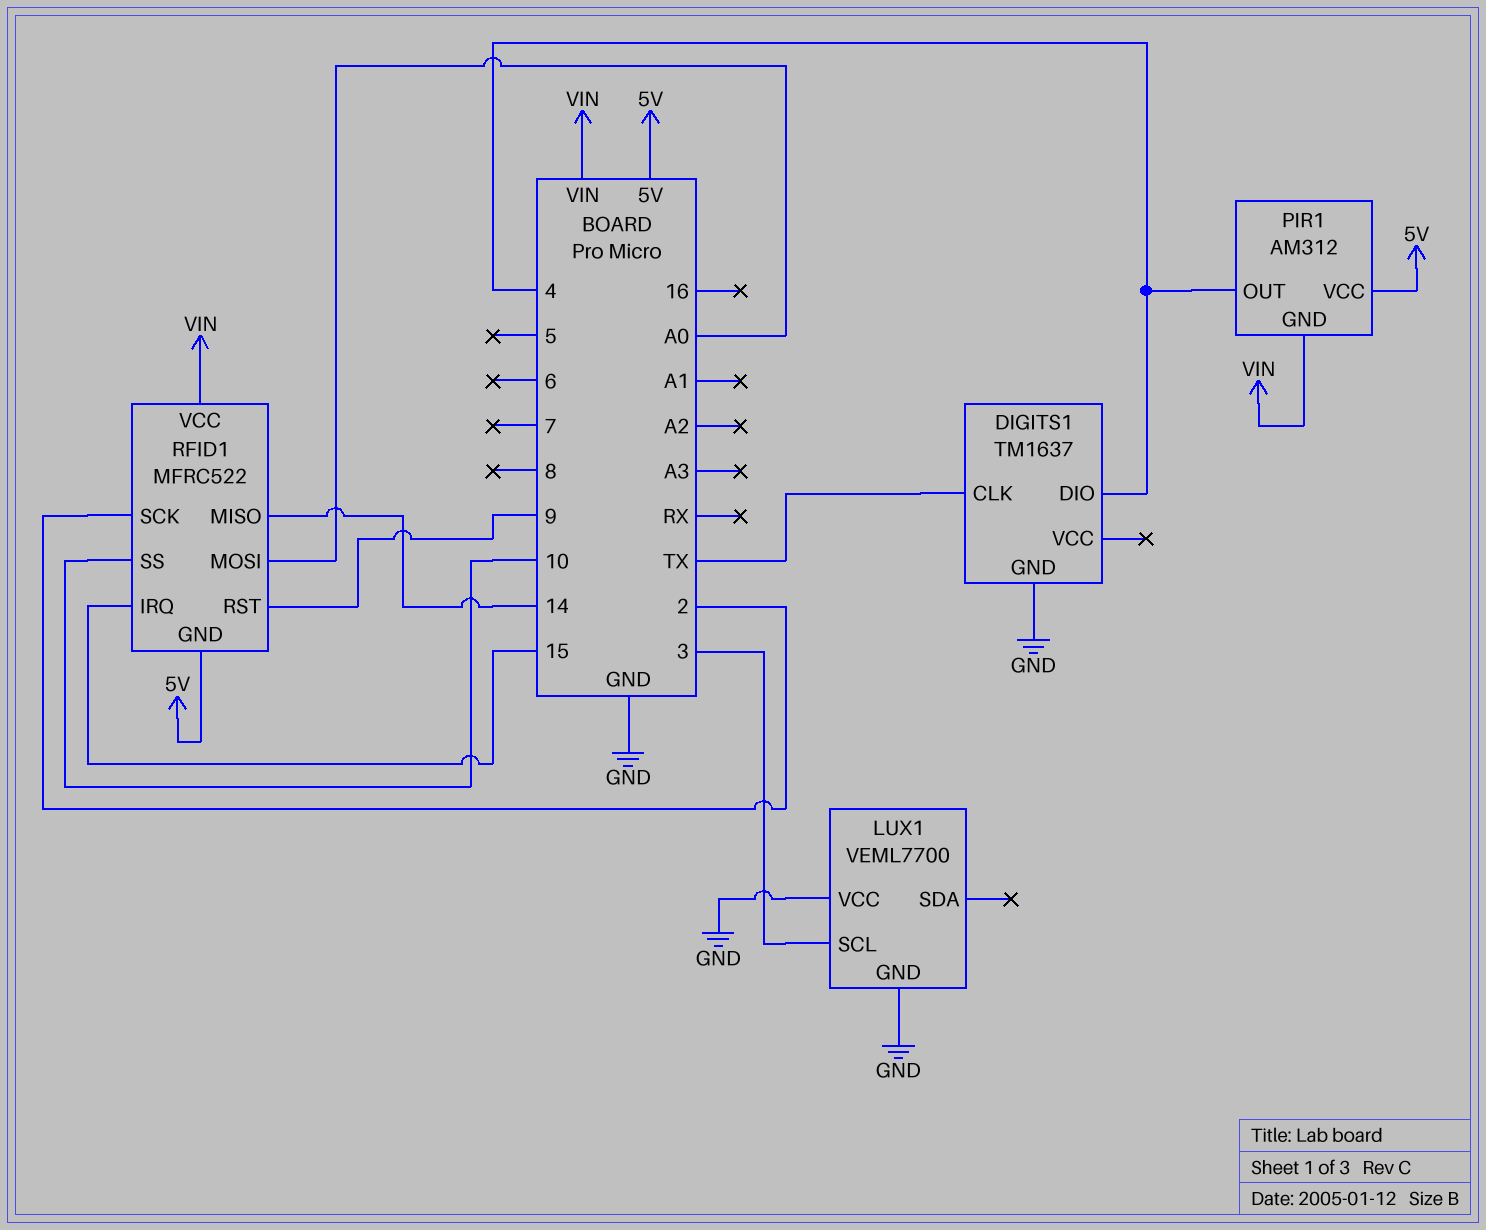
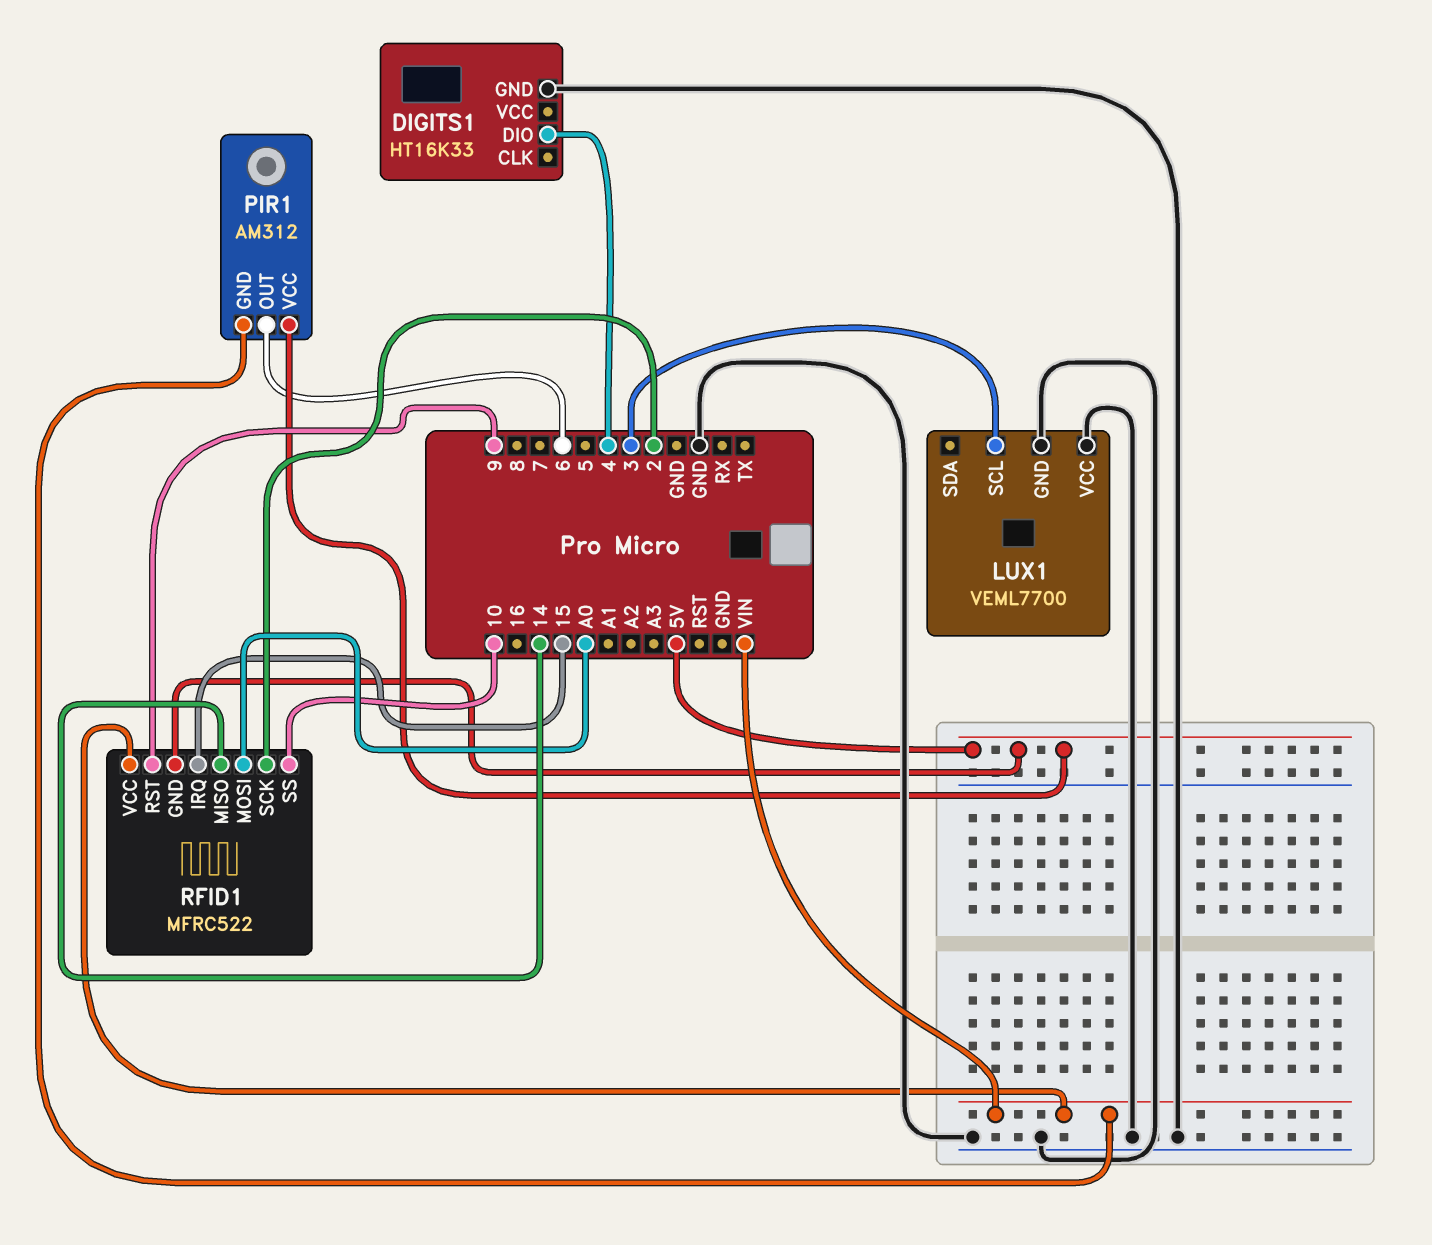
DIGITS1: TM1637 -> HT16K33
DIGITS1 pin CLK: TX -> none
PIR1 pin OUT: 4 -> 6

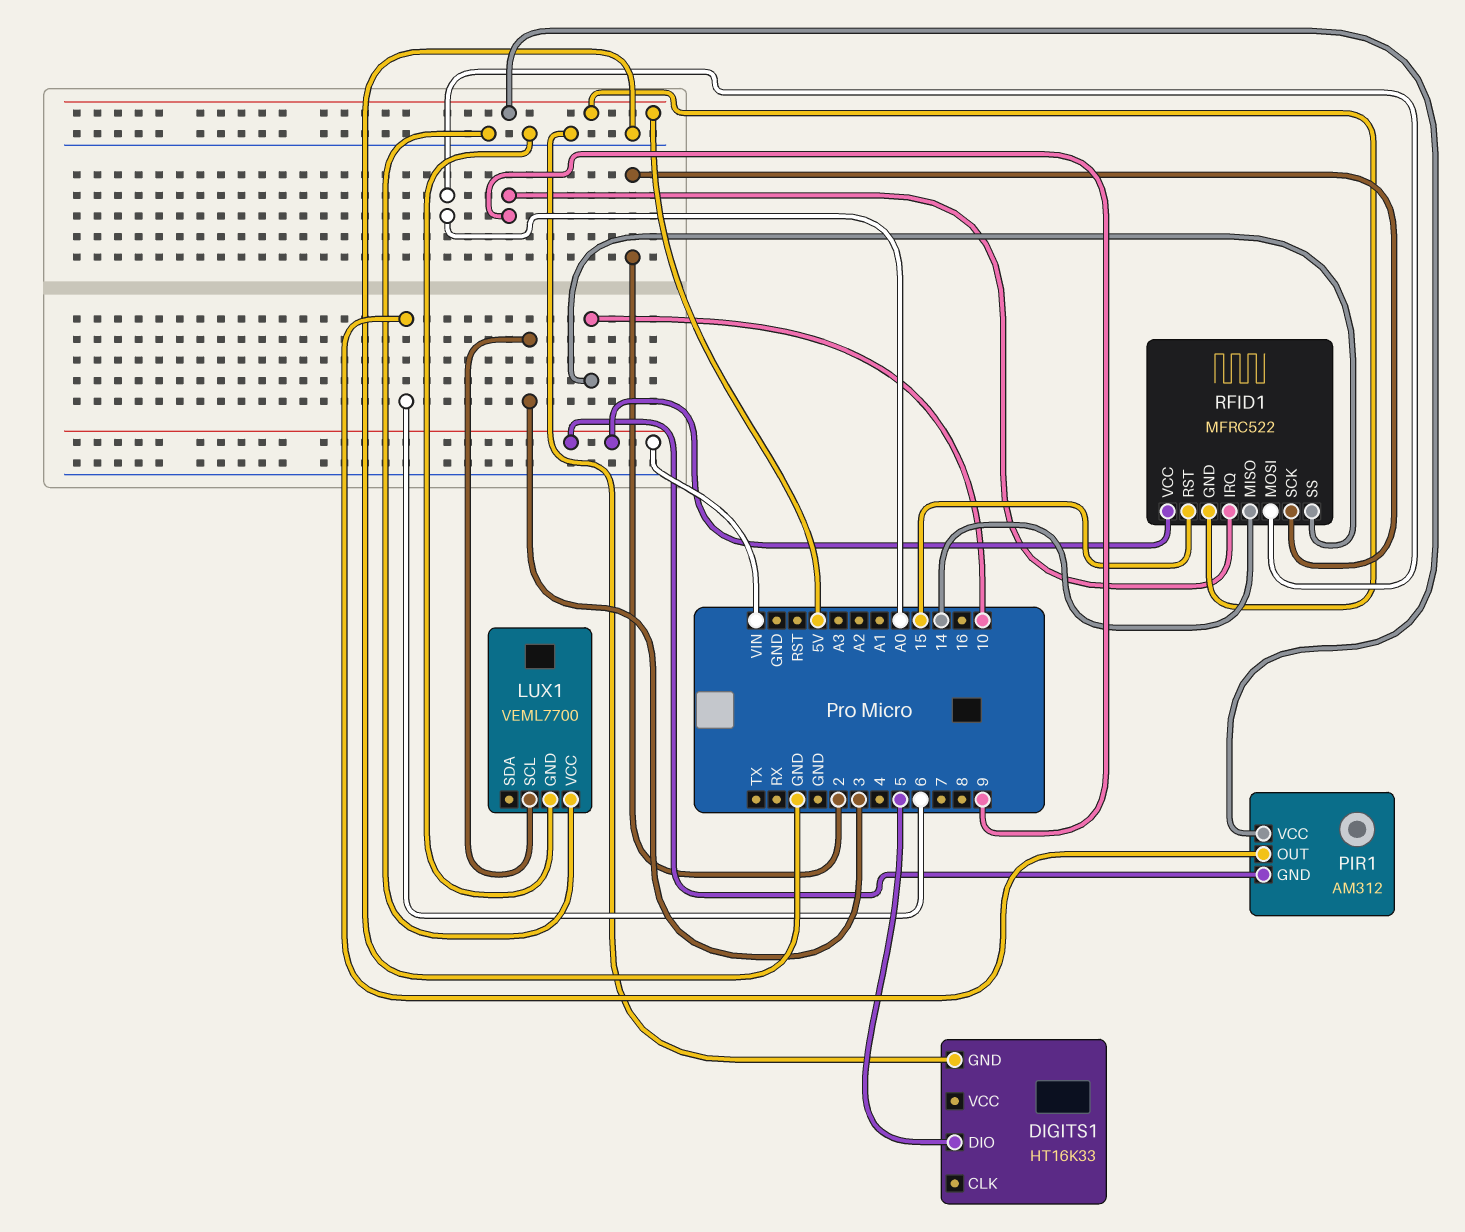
DIGITS1 pin DIO: 4 -> 5
RFID1 pin IRQ: 15 -> 9
RFID1 pin RST: 9 -> 15

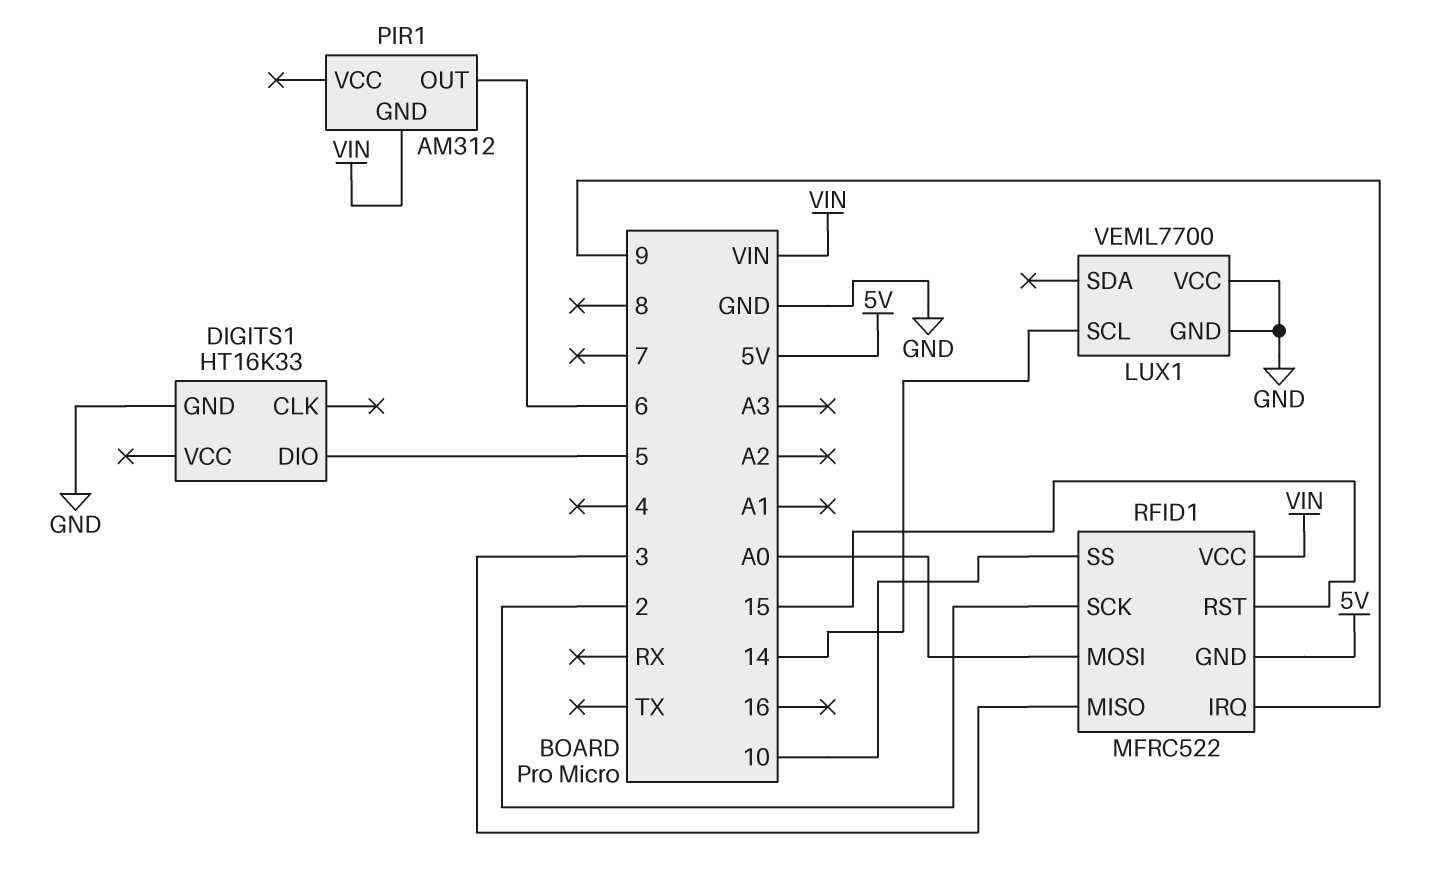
LUX1 pin SCL: 3 -> 14
PIR1 pin VCC: 5V -> none
RFID1 pin MISO: 14 -> 3

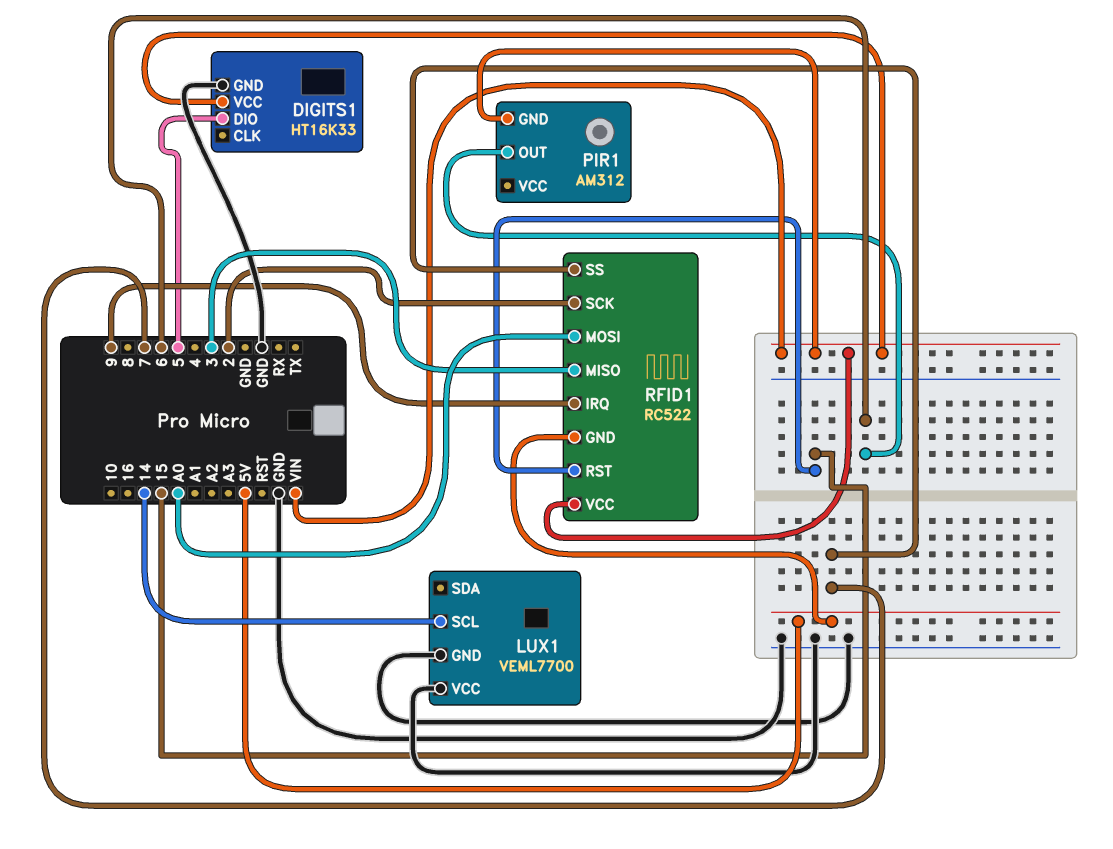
DIGITS1 pin VCC: none -> VIN
RFID1: MFRC522 -> RC522
RFID1 pin SS: 10 -> 7

